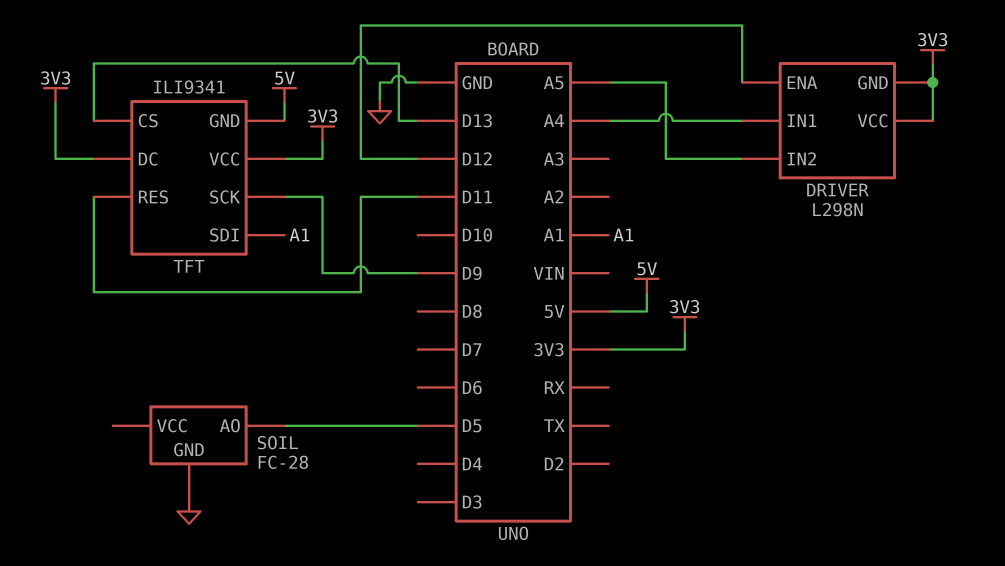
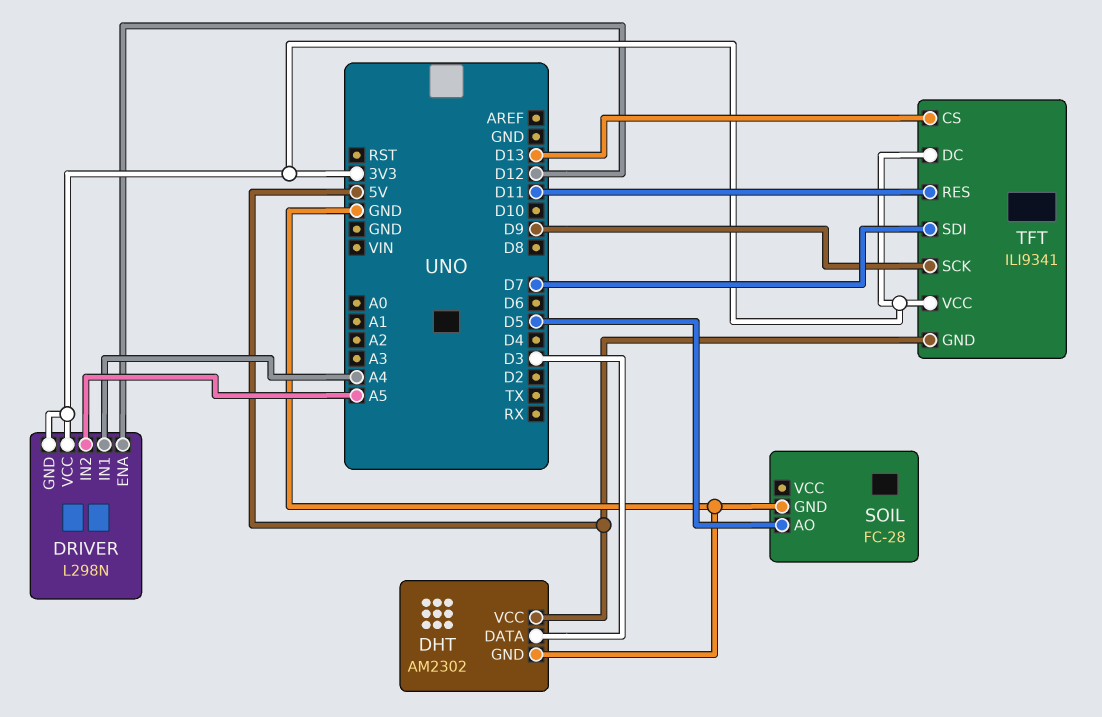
DHT: none -> AM2302
DHT pin DATA: none -> D3
DHT pin GND: none -> GND
DHT pin VCC: none -> 5V
TFT pin SDI: A1 -> D7

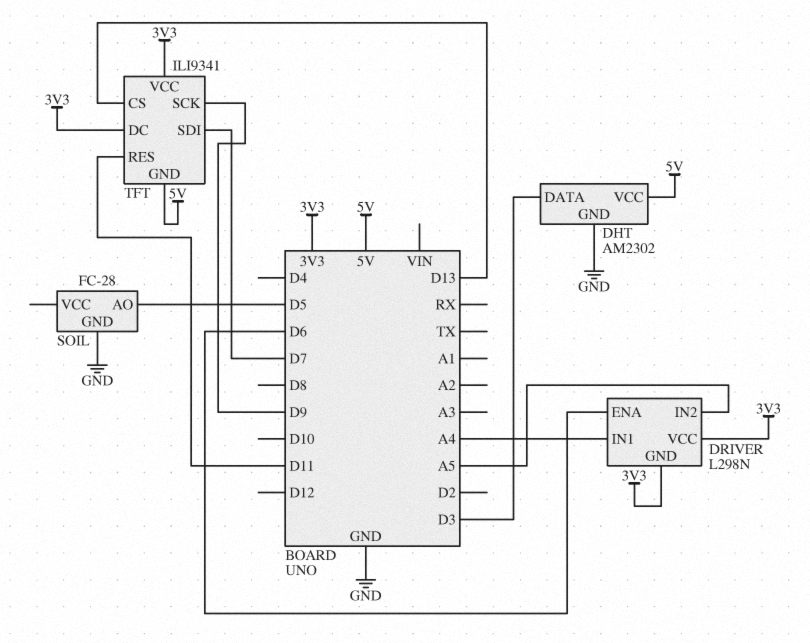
DRIVER pin ENA: D12 -> D6

